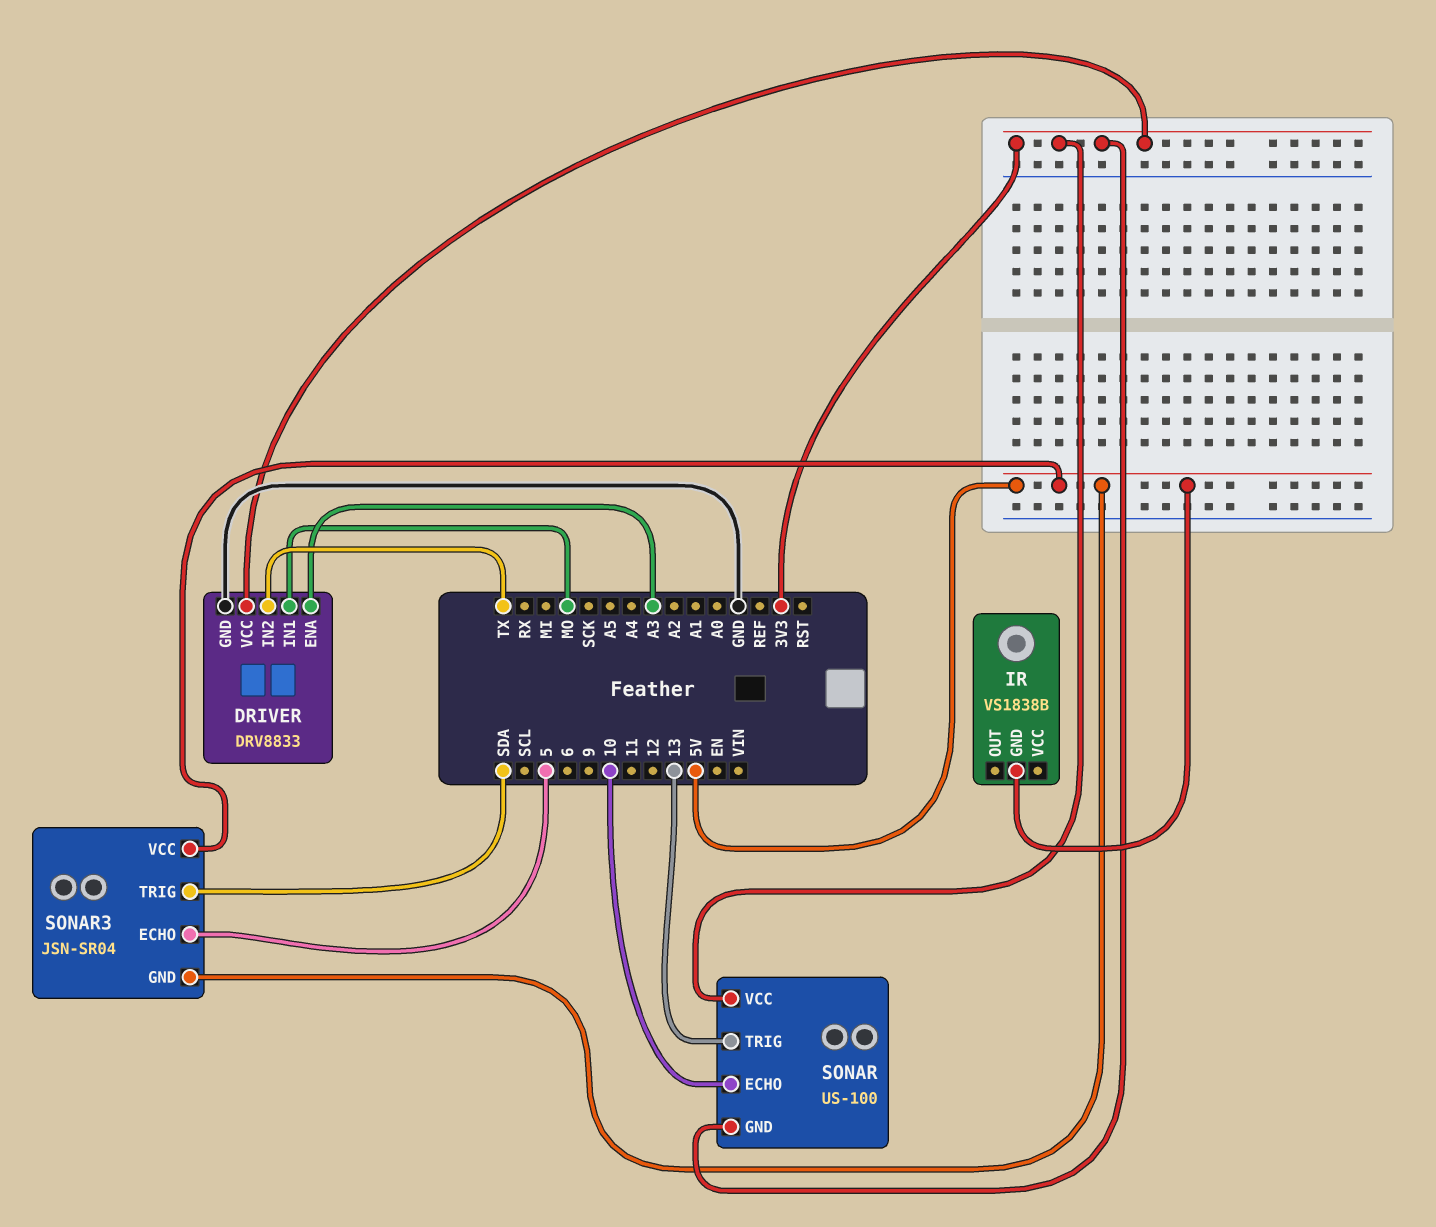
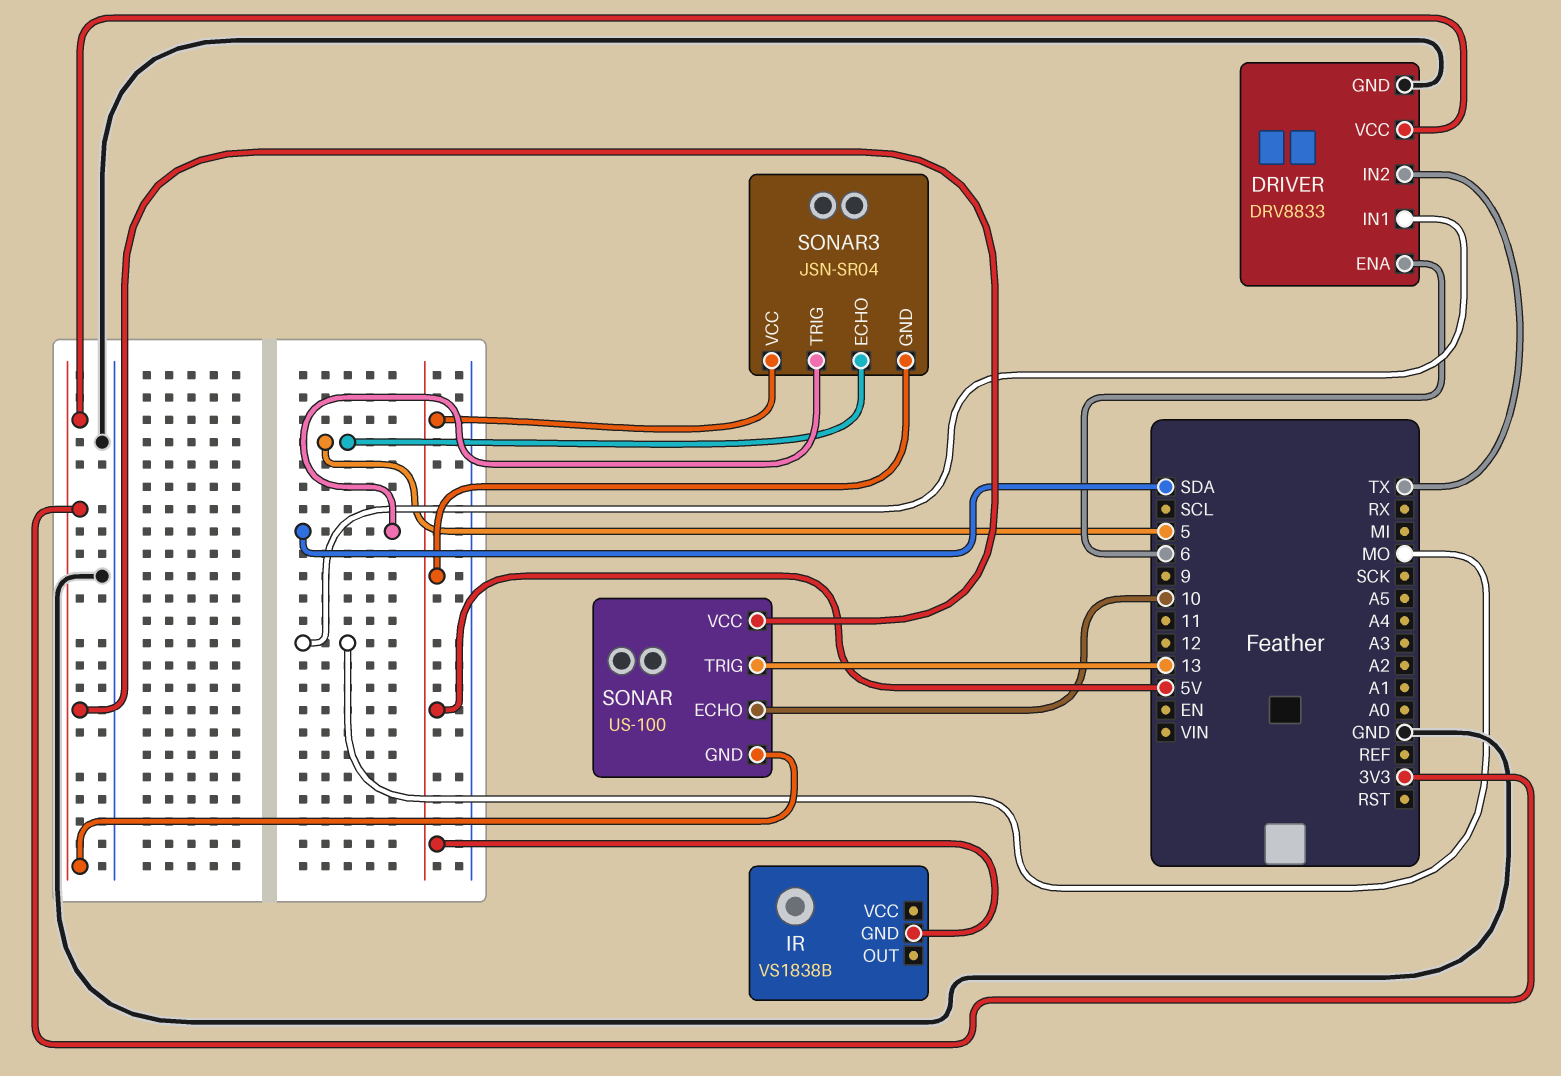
DRIVER pin ENA: A3 -> 6

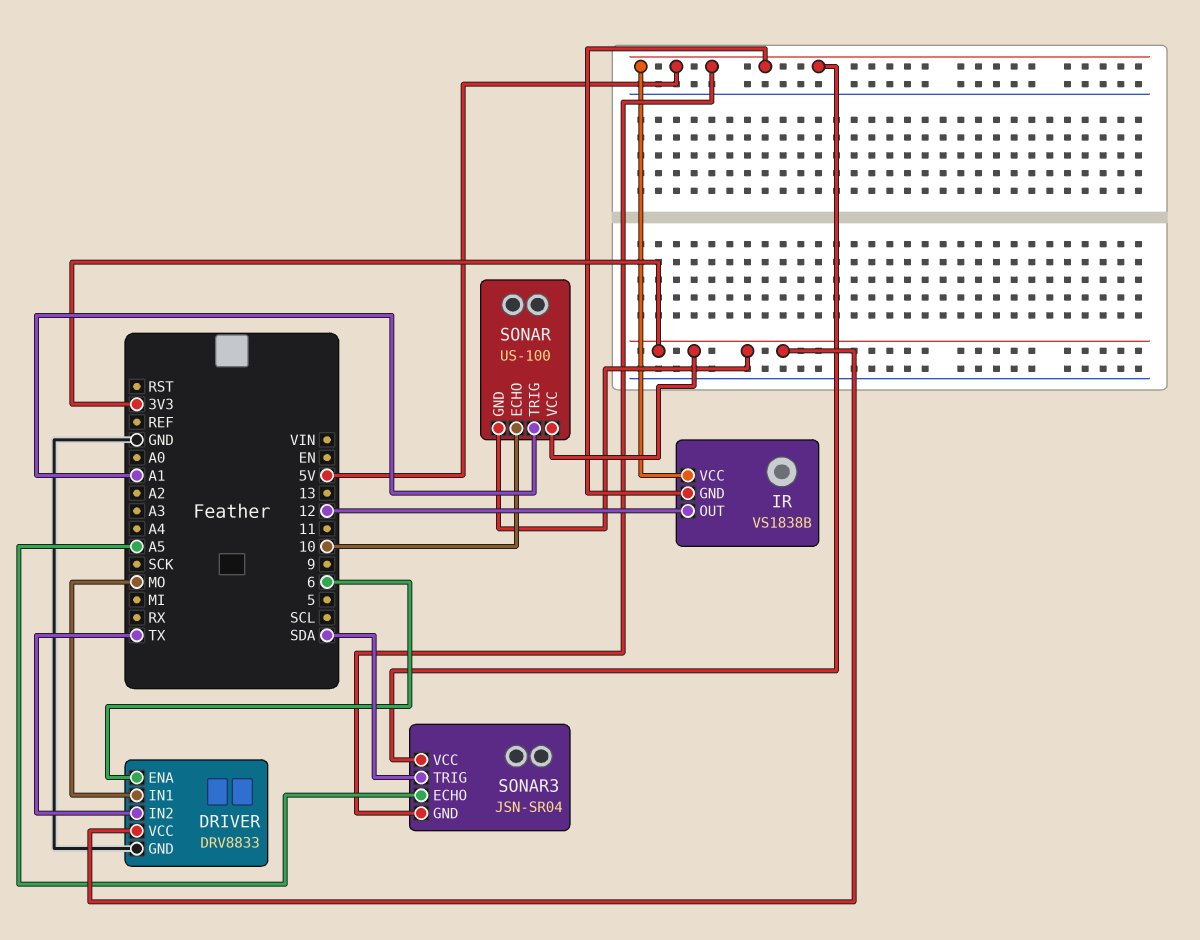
IR pin OUT: none -> 12
IR pin VCC: none -> 5V
SONAR pin TRIG: 13 -> A1
SONAR3 pin ECHO: 5 -> A5

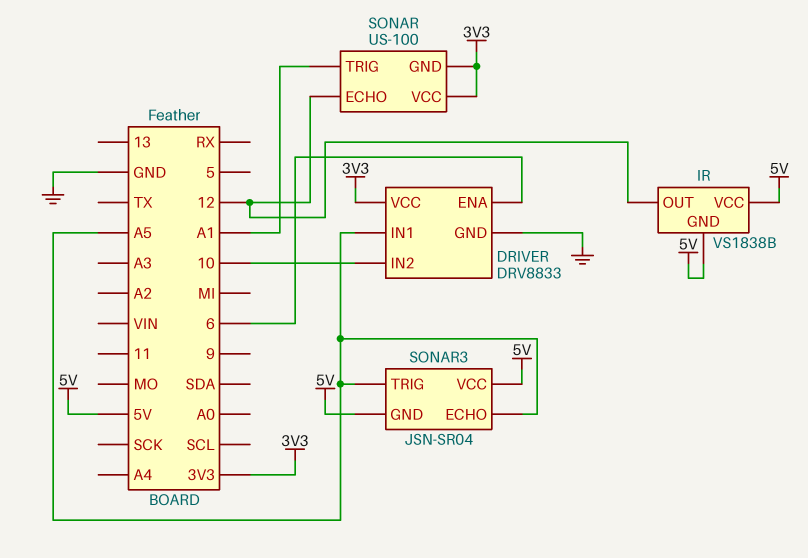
DRIVER pin IN1: MO -> A5
DRIVER pin IN2: TX -> 10
SONAR pin ECHO: 10 -> 12
SONAR3 pin TRIG: SDA -> A5

